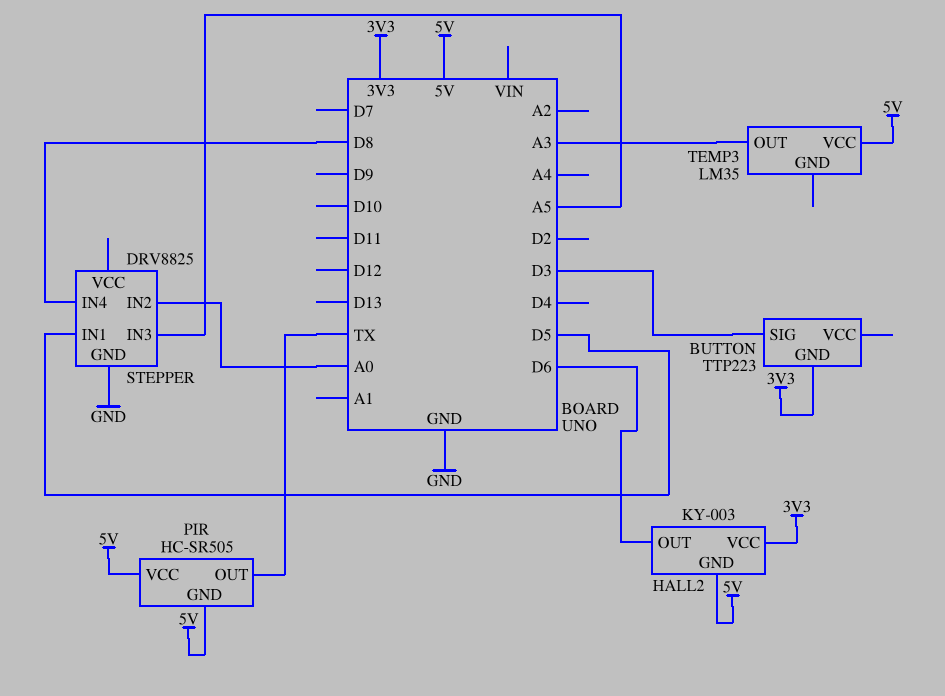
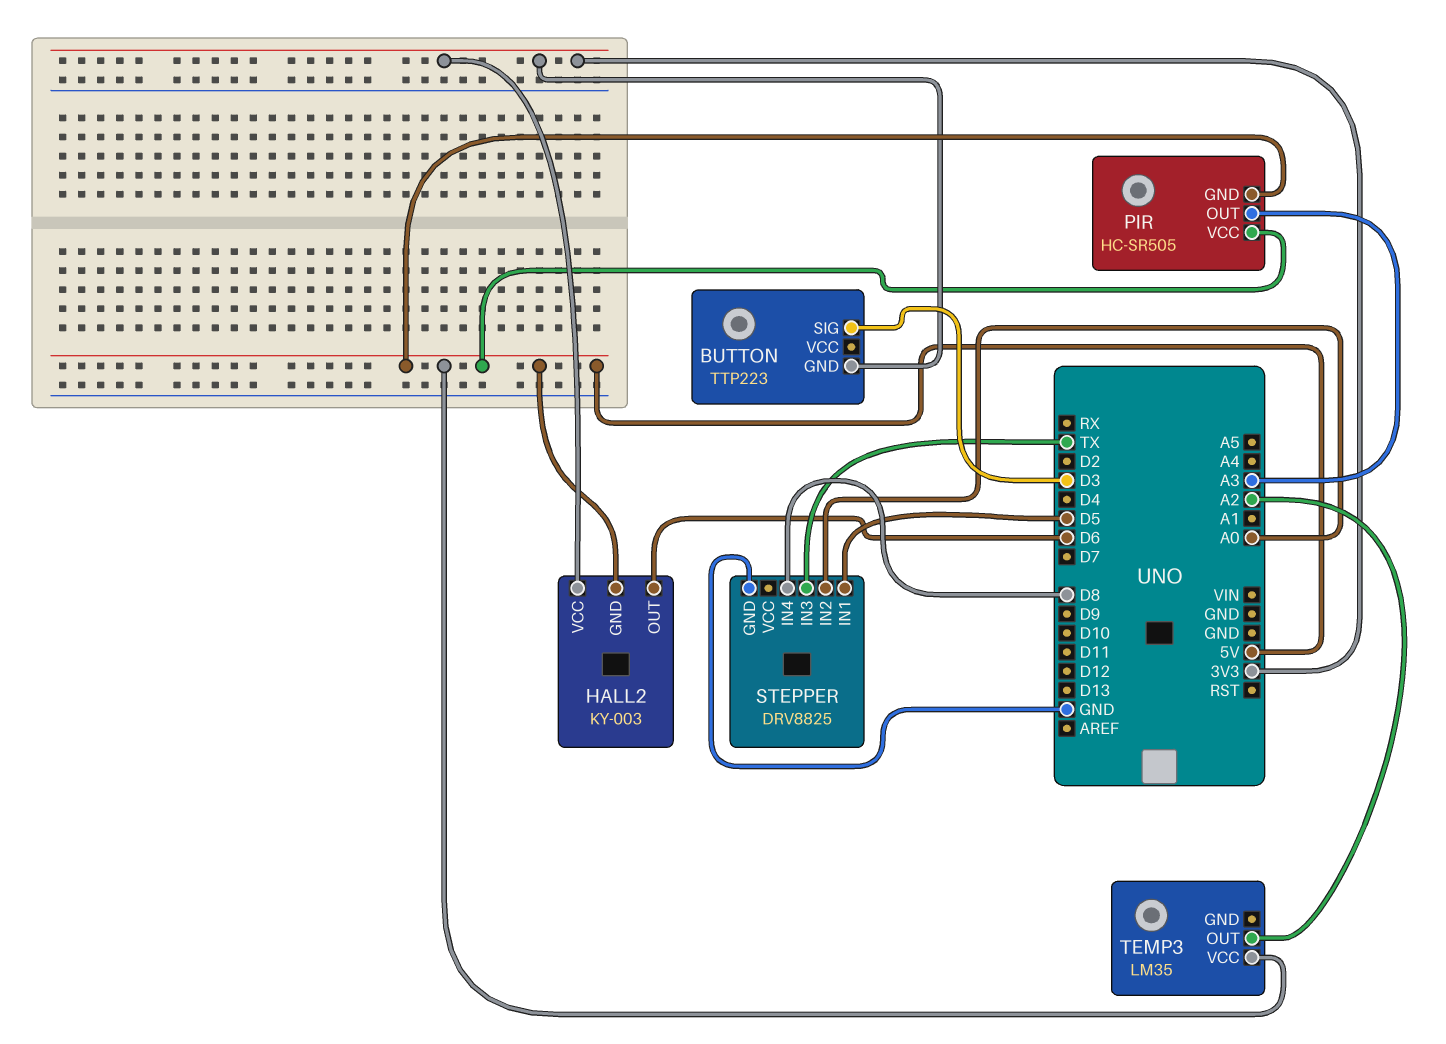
PIR pin OUT: TX -> A3
STEPPER pin IN3: A5 -> TX
TEMP3 pin OUT: A3 -> A2

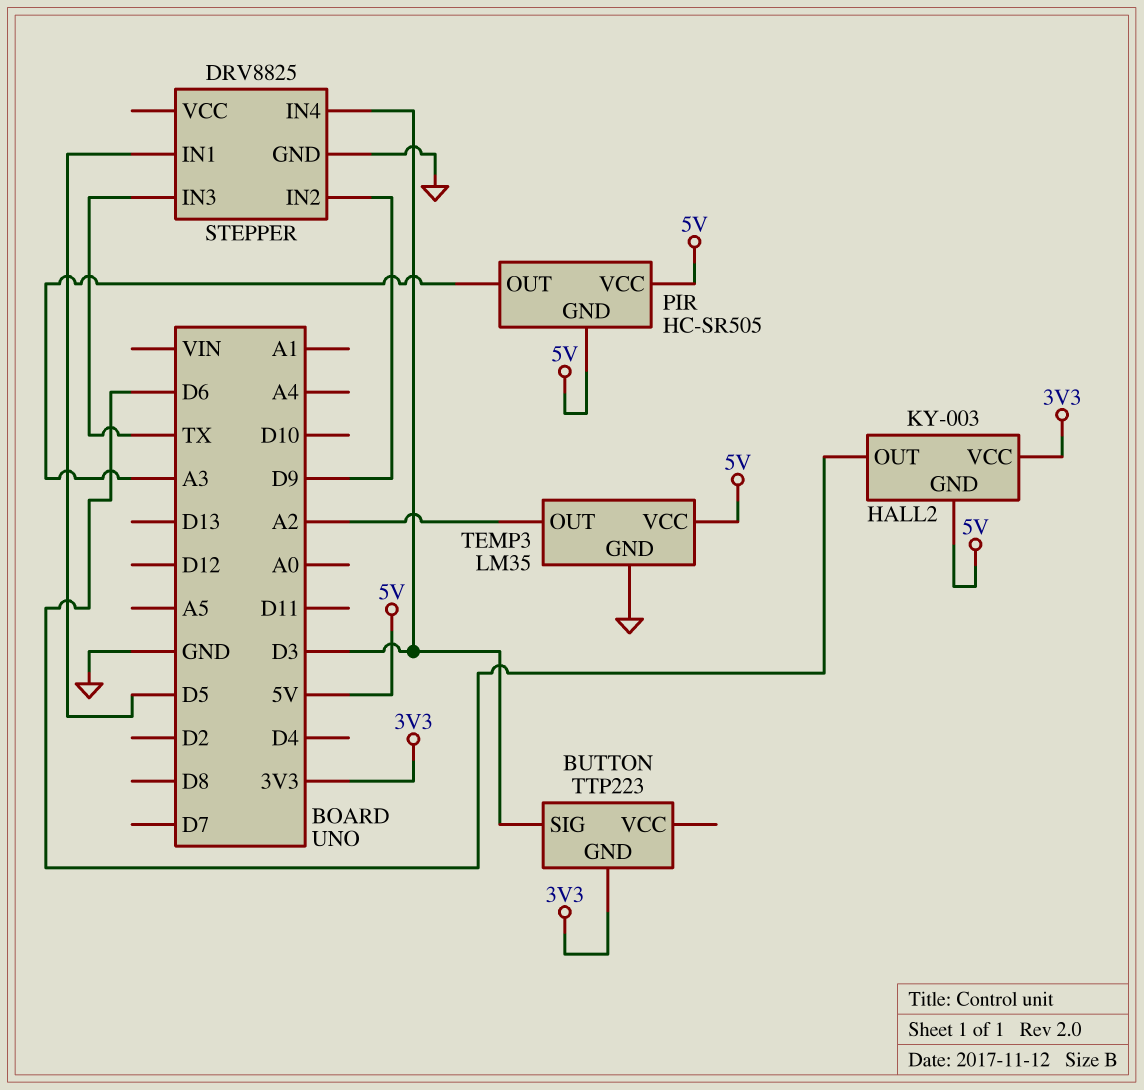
STEPPER pin IN2: A0 -> D9
STEPPER pin IN4: D8 -> D3
TEMP3 pin GND: none -> GND

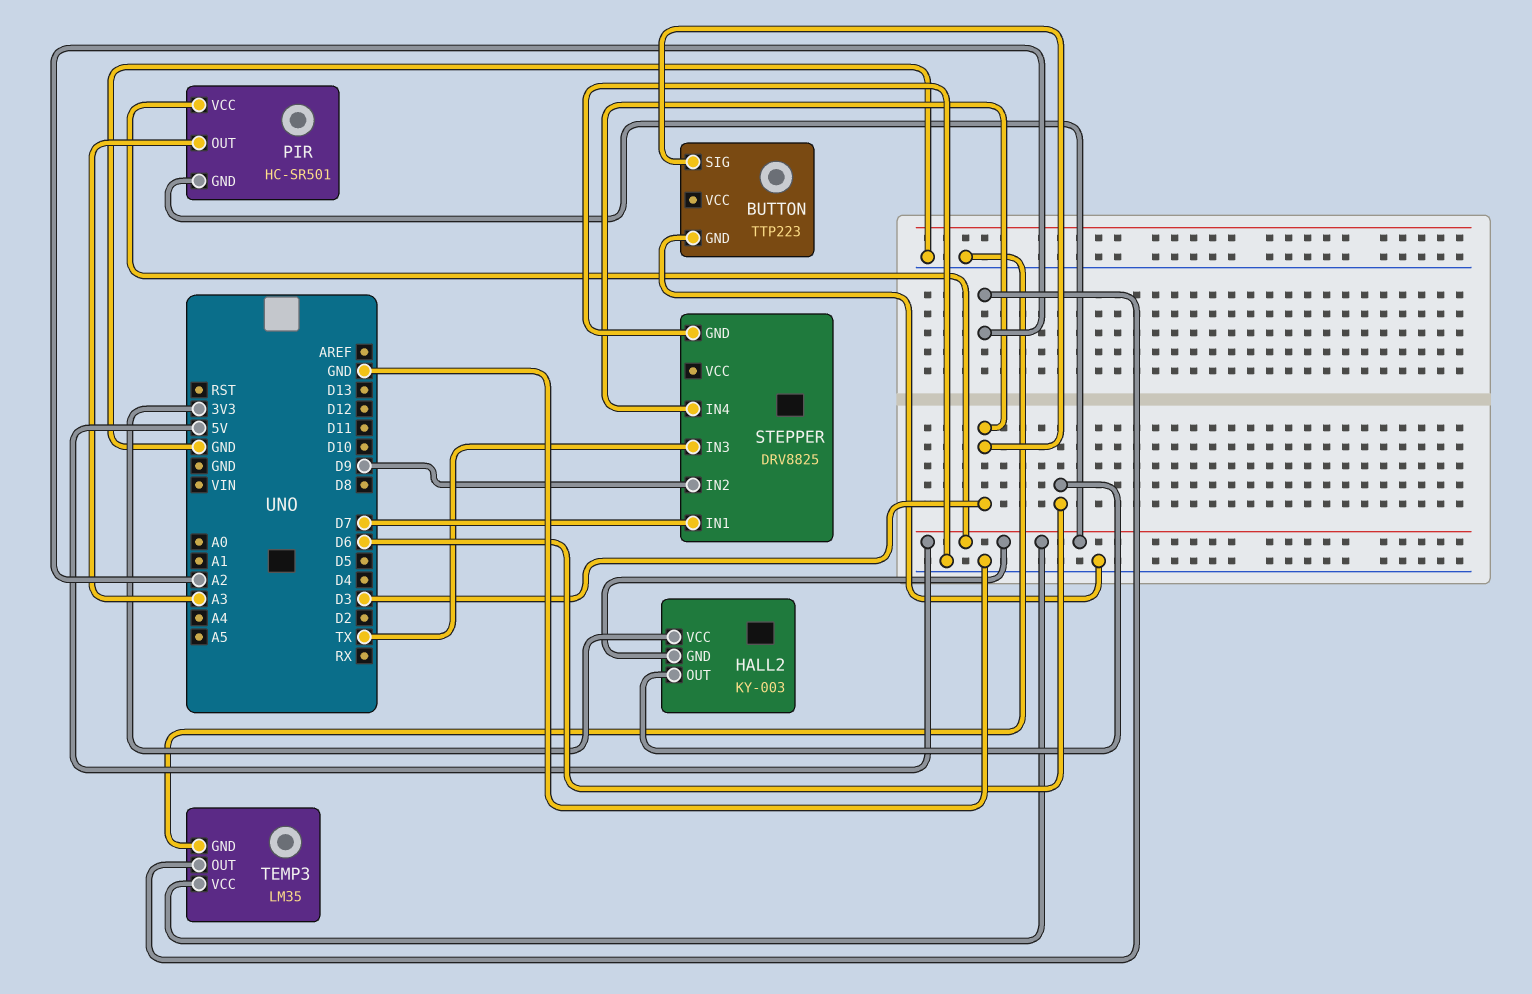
BUTTON pin GND: 3V3 -> GND
PIR: HC-SR505 -> HC-SR501
STEPPER pin IN1: D5 -> D7

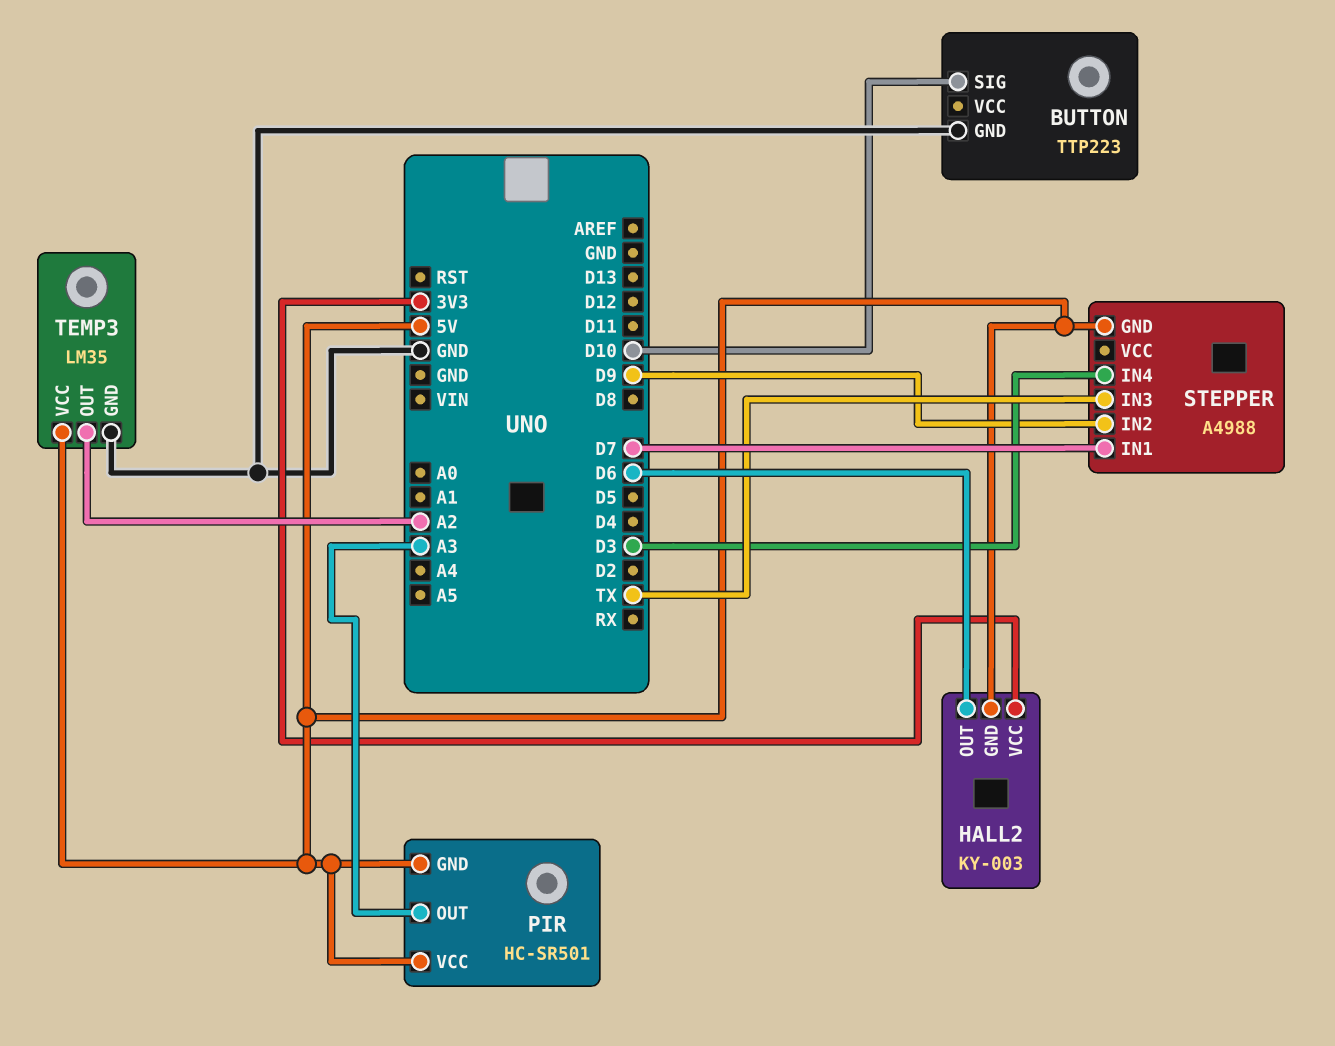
BUTTON pin SIG: D3 -> D10
STEPPER: DRV8825 -> A4988
STEPPER pin GND: GND -> 5V

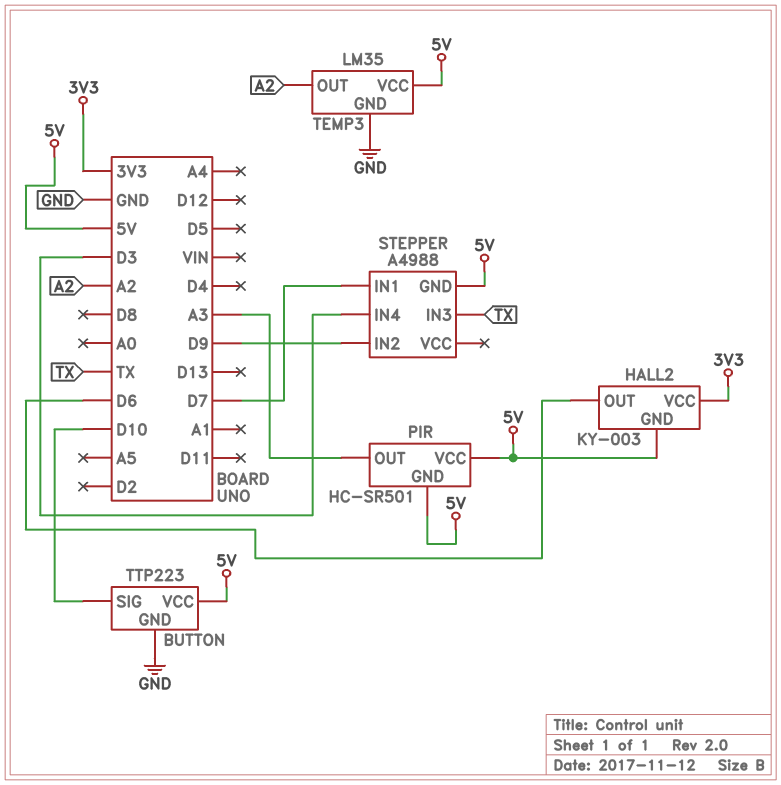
BUTTON pin VCC: none -> 5V

